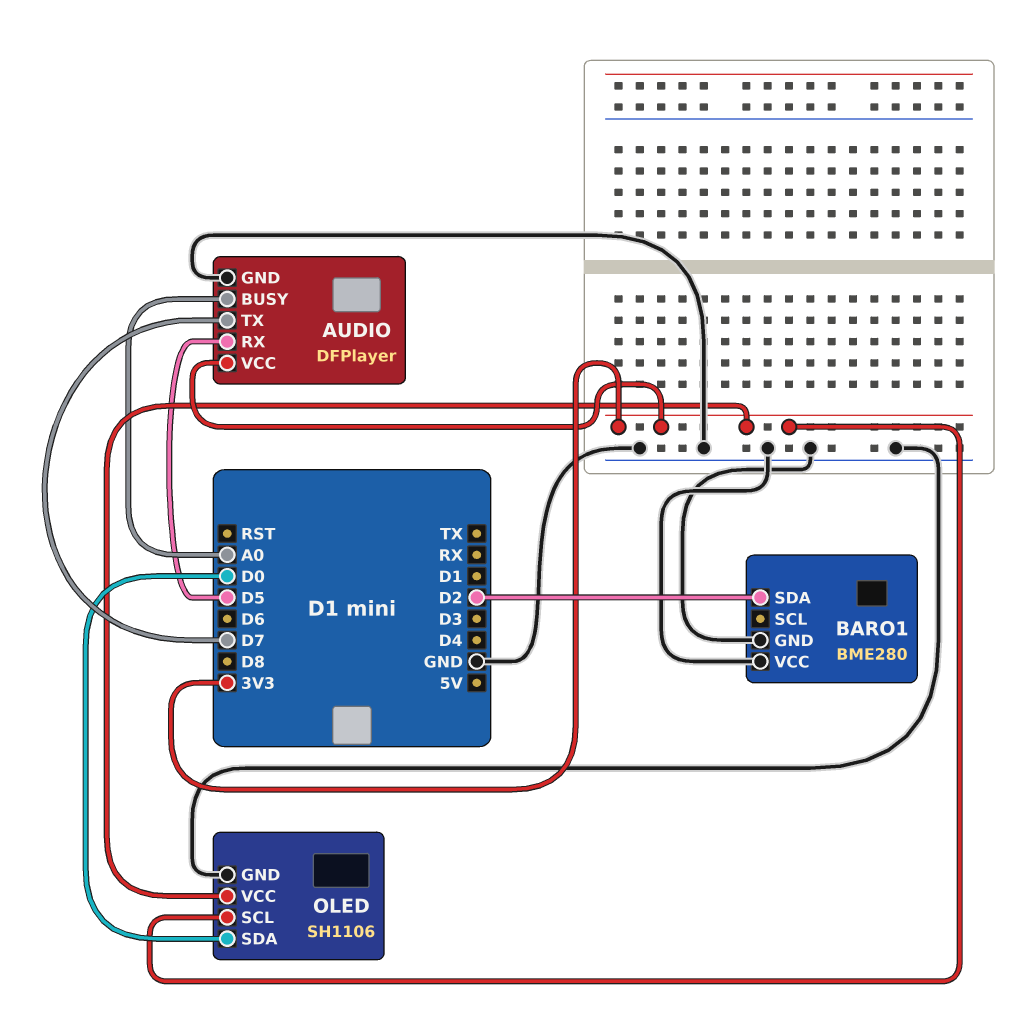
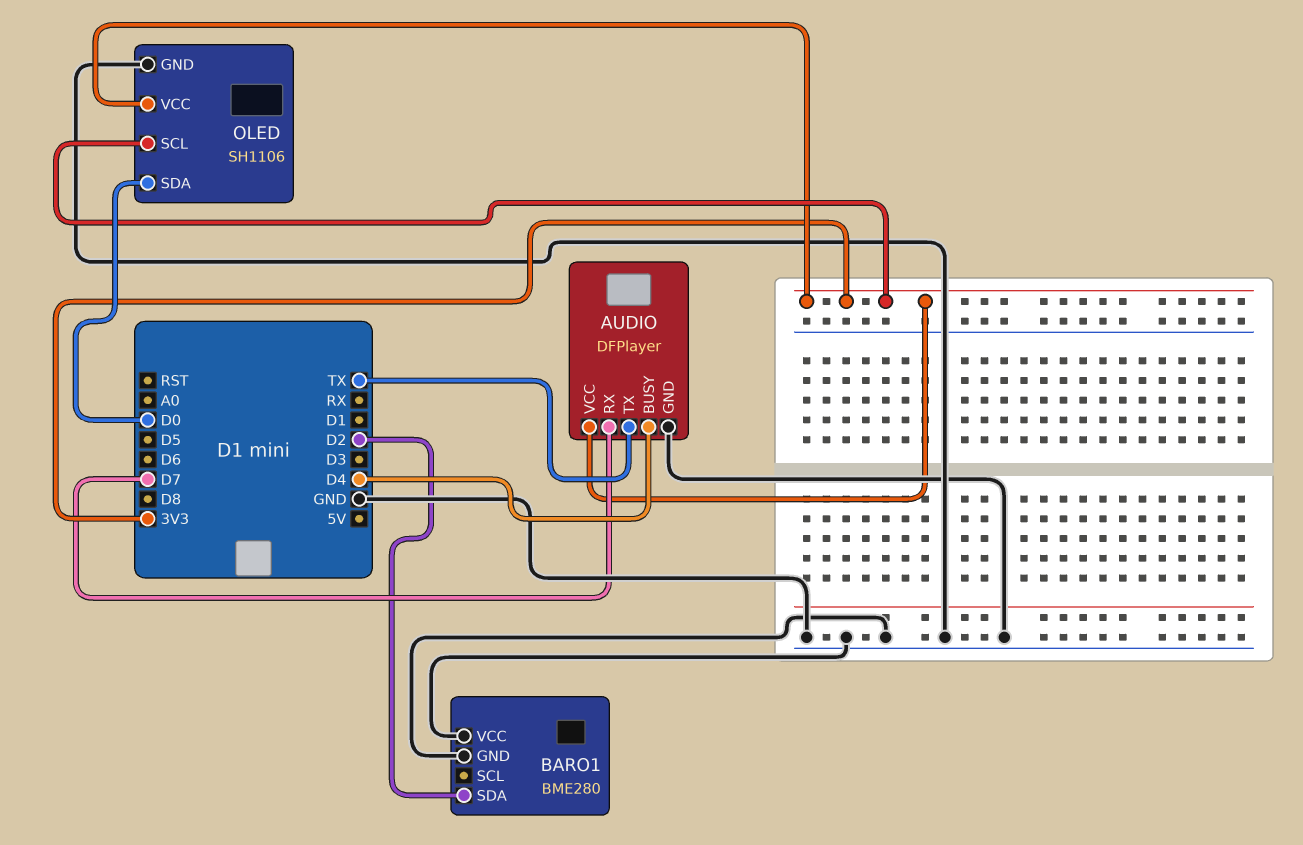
AUDIO pin BUSY: A0 -> D4
AUDIO pin RX: D5 -> D7
AUDIO pin TX: D7 -> TX

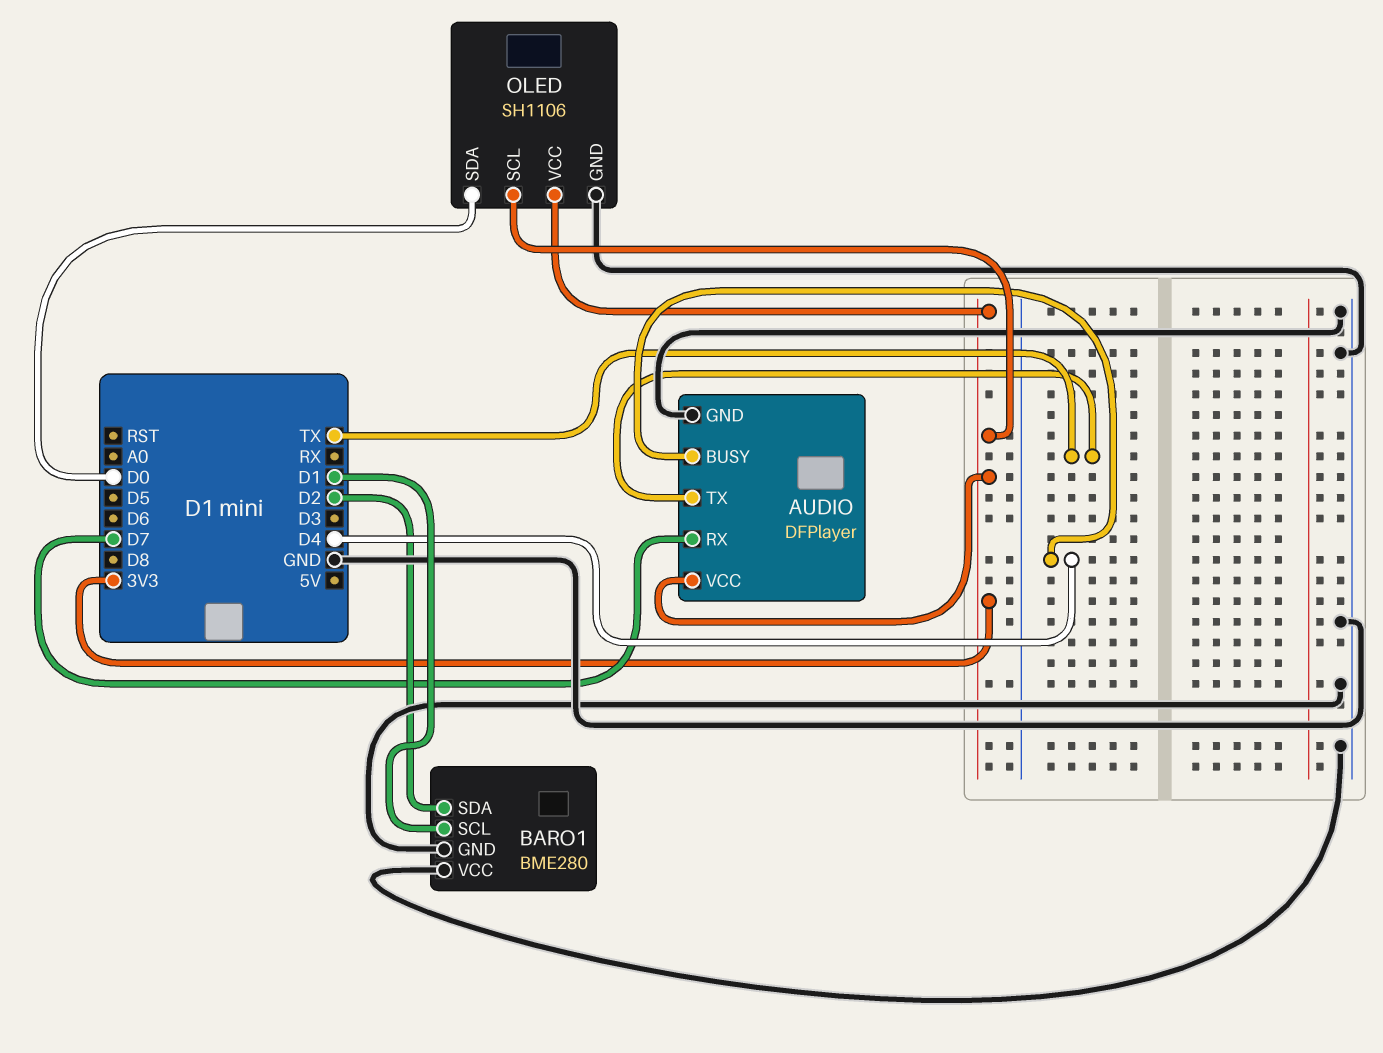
BARO1 pin SCL: none -> D1

